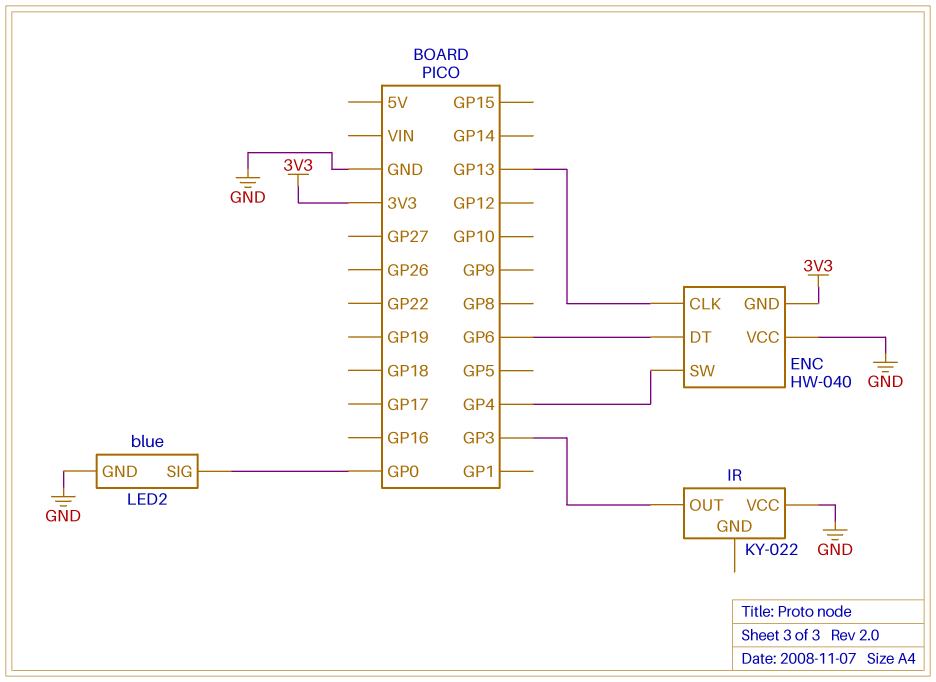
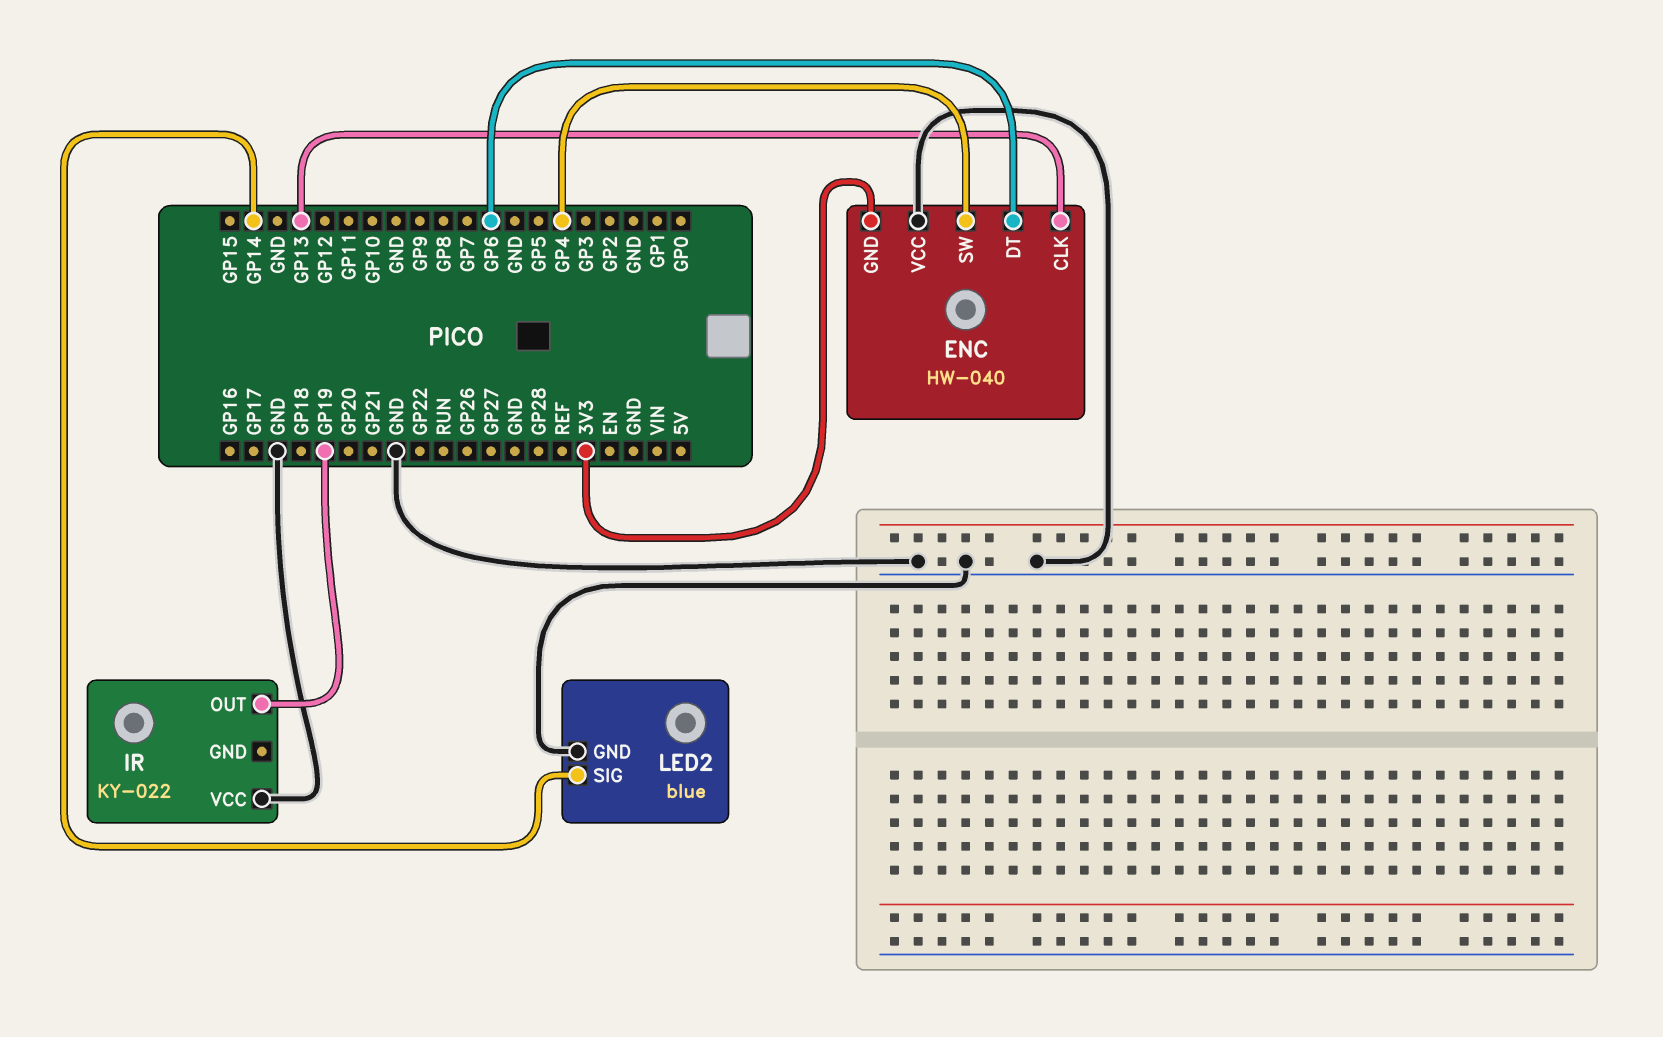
IR pin OUT: GP3 -> GP19
LED2 pin SIG: GP0 -> GP14

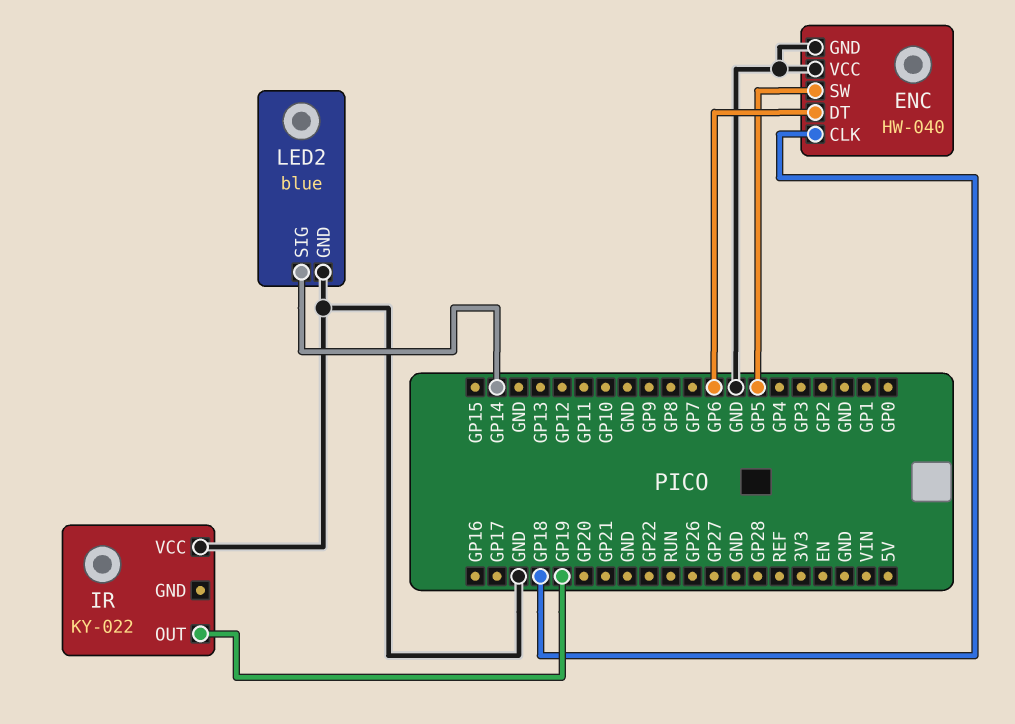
ENC pin CLK: GP13 -> GP18
ENC pin GND: 3V3 -> GND
ENC pin SW: GP4 -> GP5

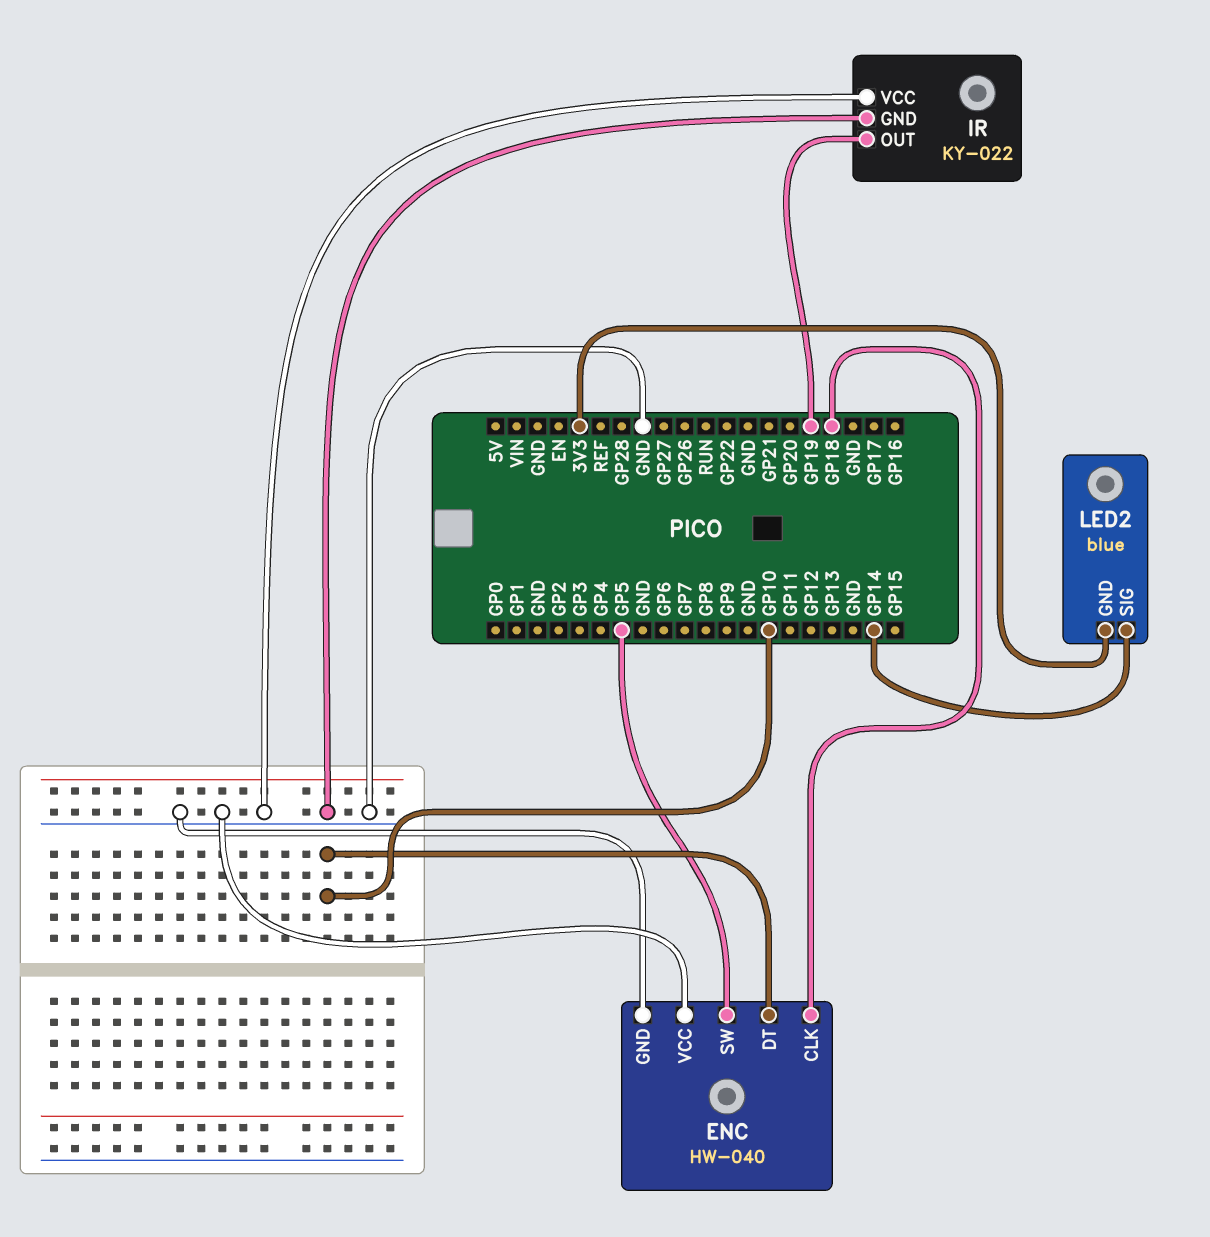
ENC pin DT: GP6 -> GP10
IR pin GND: none -> GND
LED2 pin GND: GND -> 3V3

